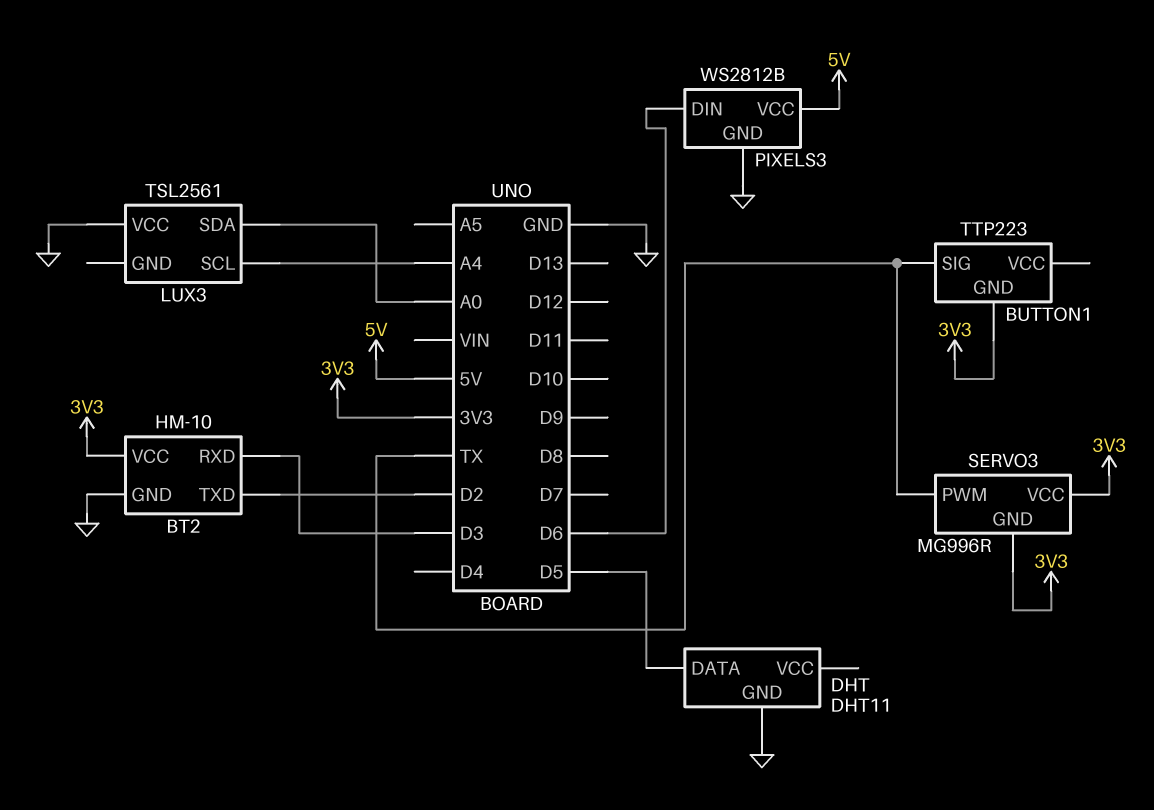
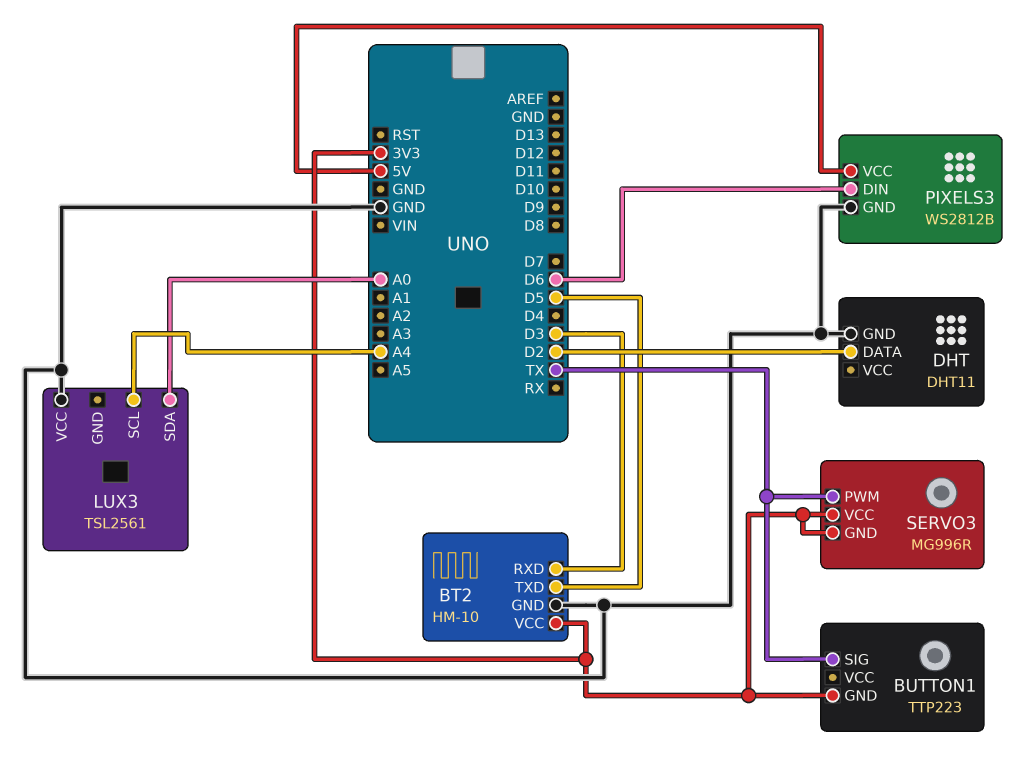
BT2 pin TXD: D2 -> D5
DHT pin DATA: D5 -> D2

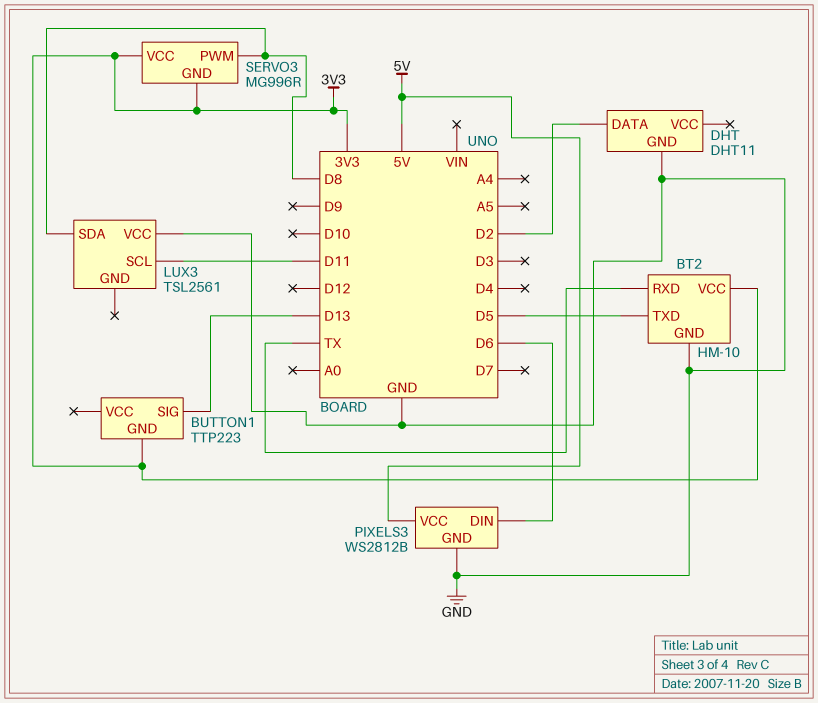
BT2 pin RXD: D3 -> TX
BUTTON1 pin SIG: TX -> D13
LUX3 pin SCL: A4 -> D11
LUX3 pin SDA: A0 -> D8
SERVO3 pin PWM: TX -> D8

